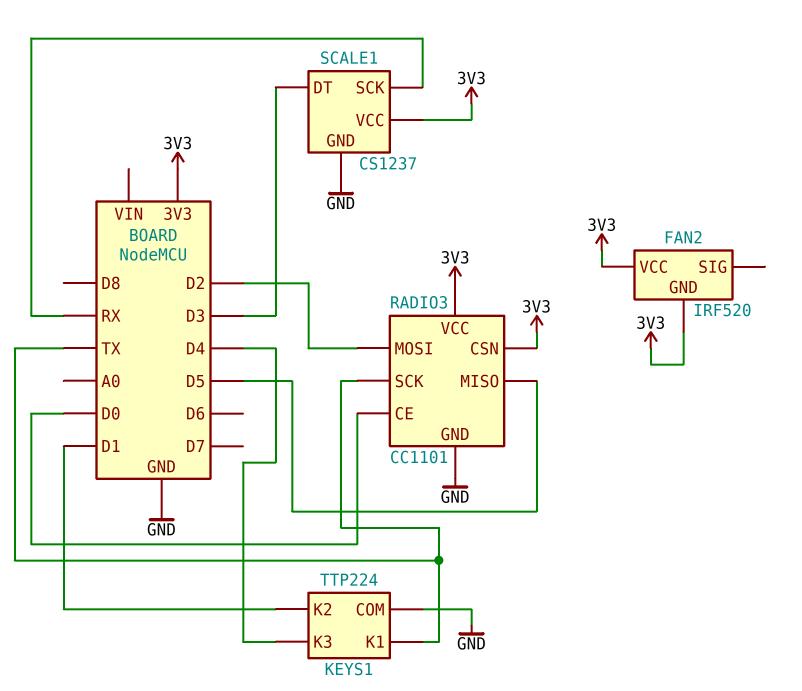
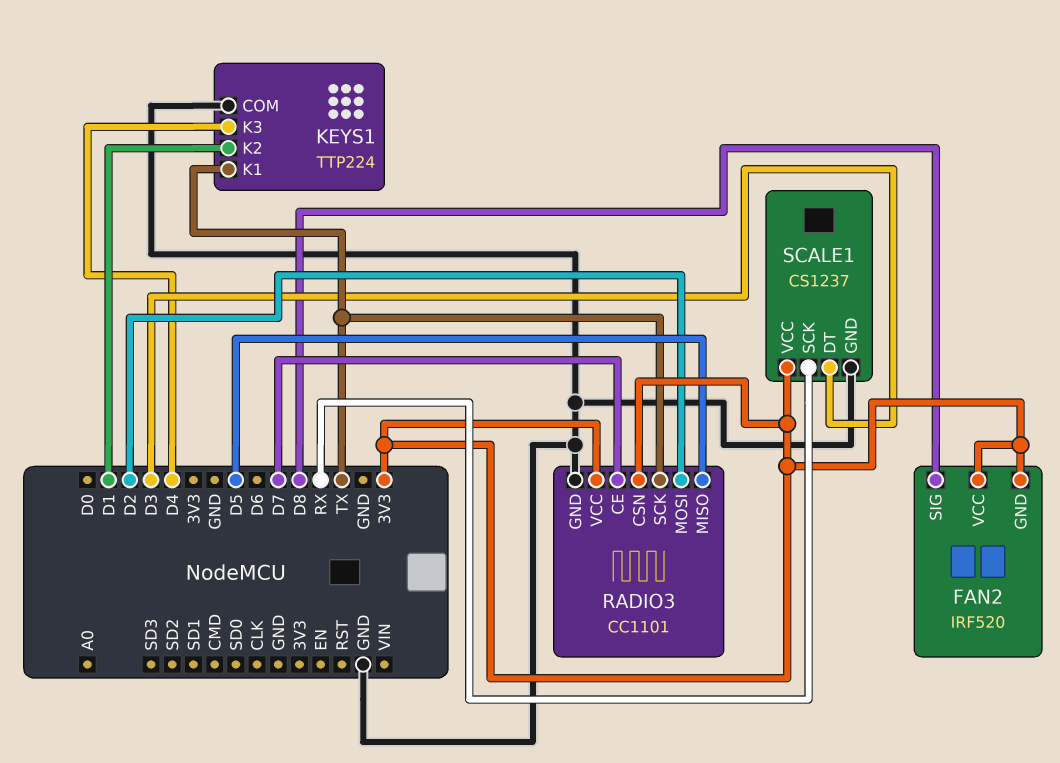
FAN2 pin SIG: none -> D8
RADIO3 pin CE: D0 -> D7

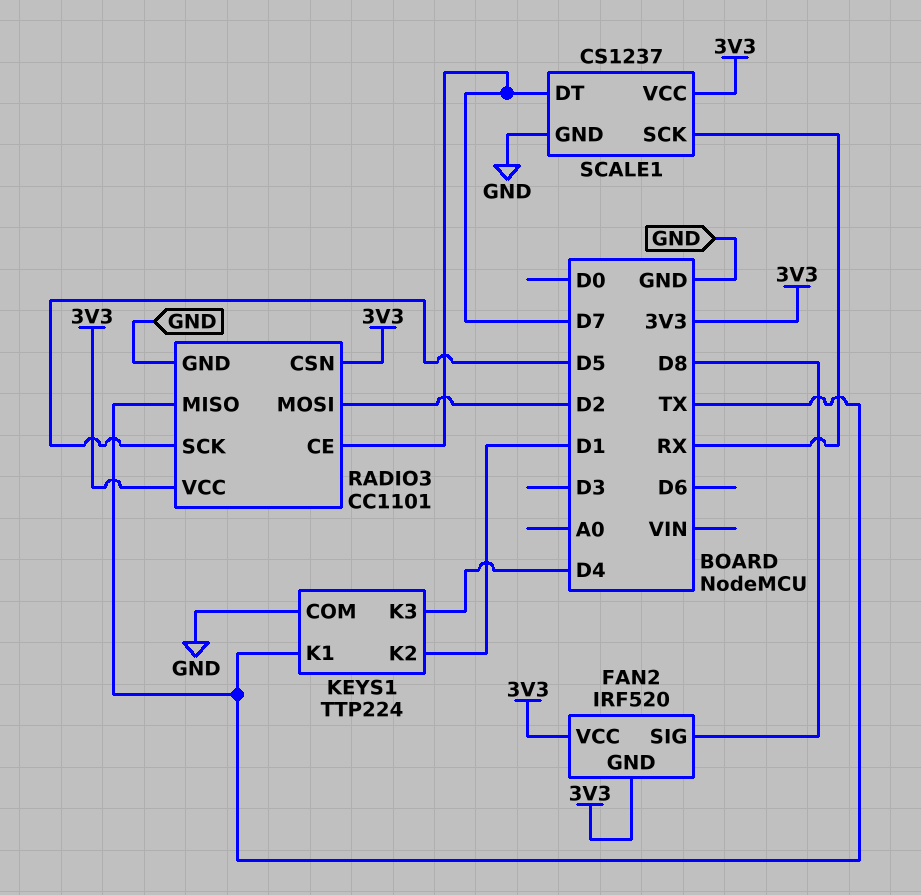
RADIO3 pin MISO: D5 -> TX
RADIO3 pin SCK: TX -> D5
SCALE1 pin DT: D3 -> D7

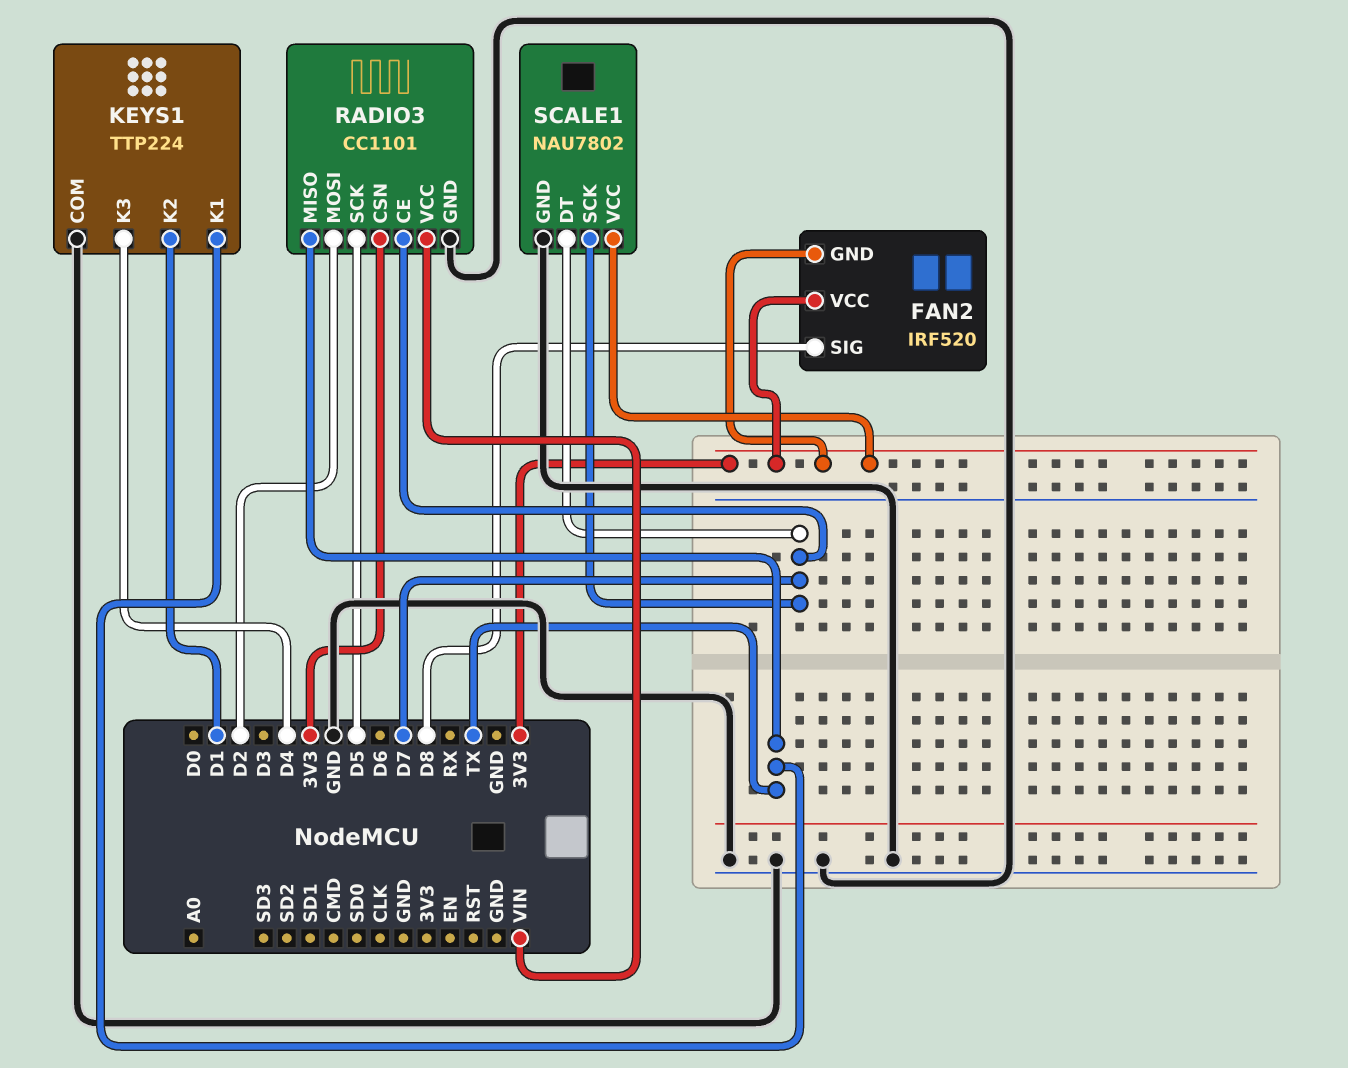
RADIO3 pin VCC: 3V3 -> VIN
SCALE1: CS1237 -> NAU7802
SCALE1 pin SCK: RX -> D7

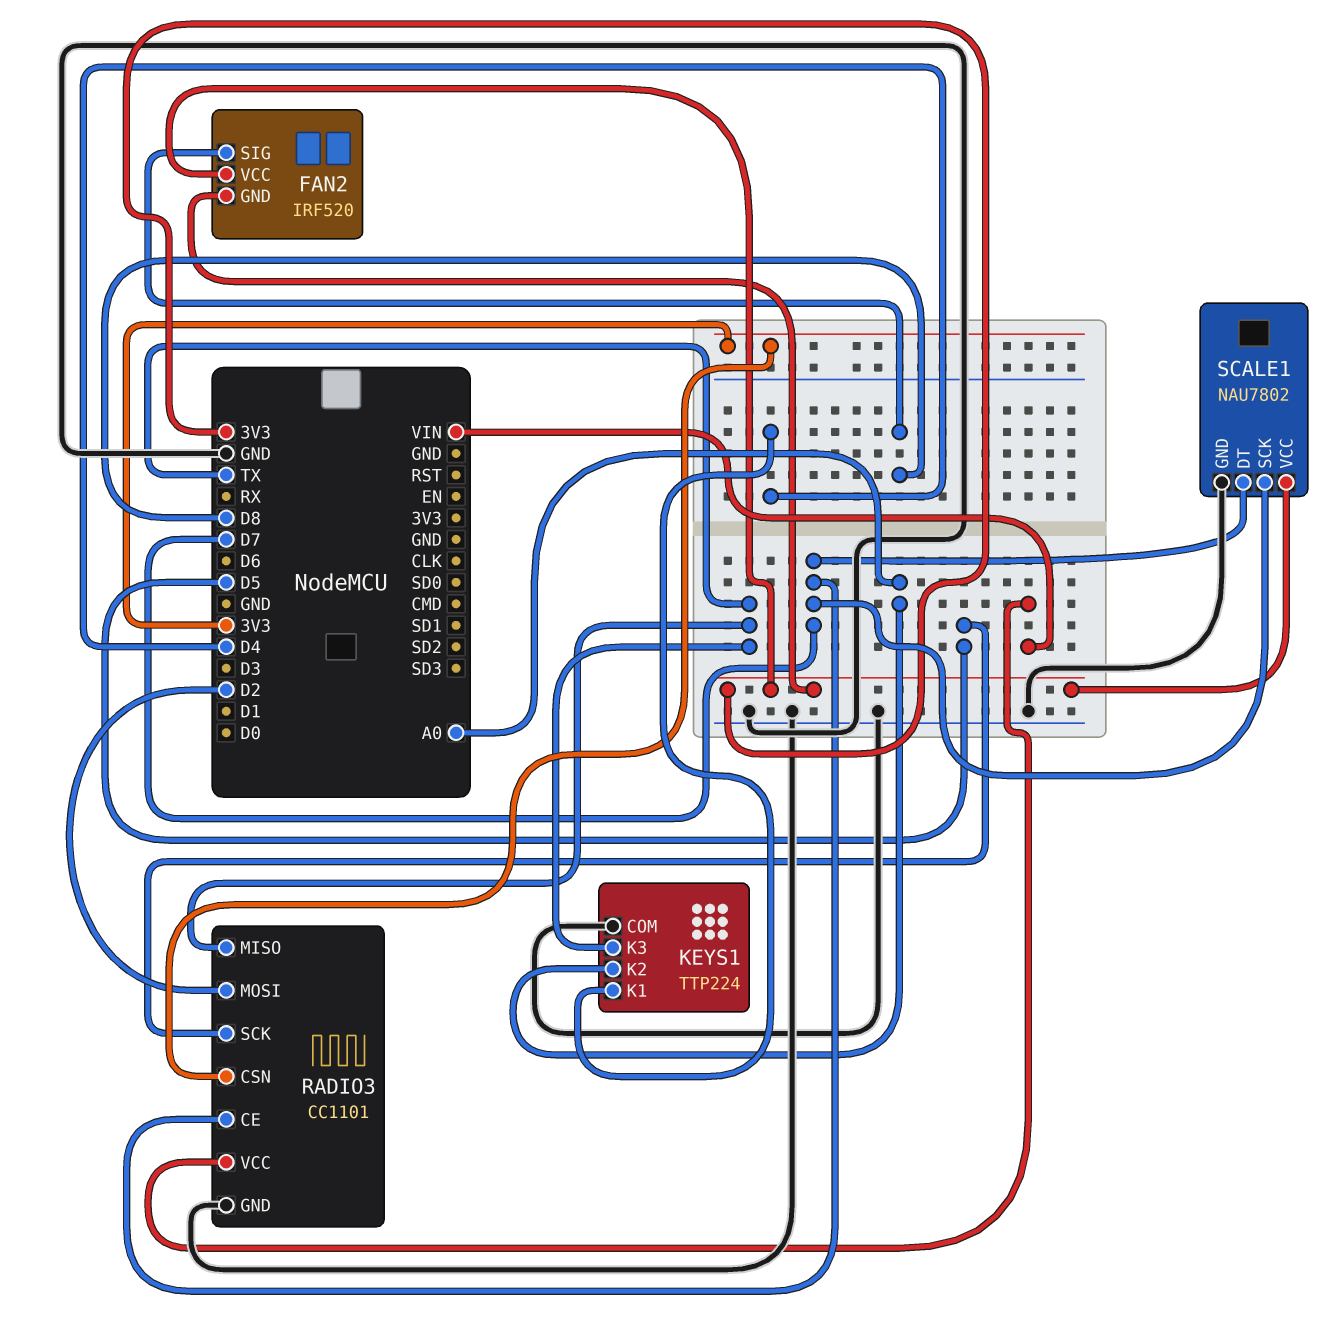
KEYS1 pin K1: TX -> D4
KEYS1 pin K2: D1 -> A0
KEYS1 pin K3: D4 -> TX

